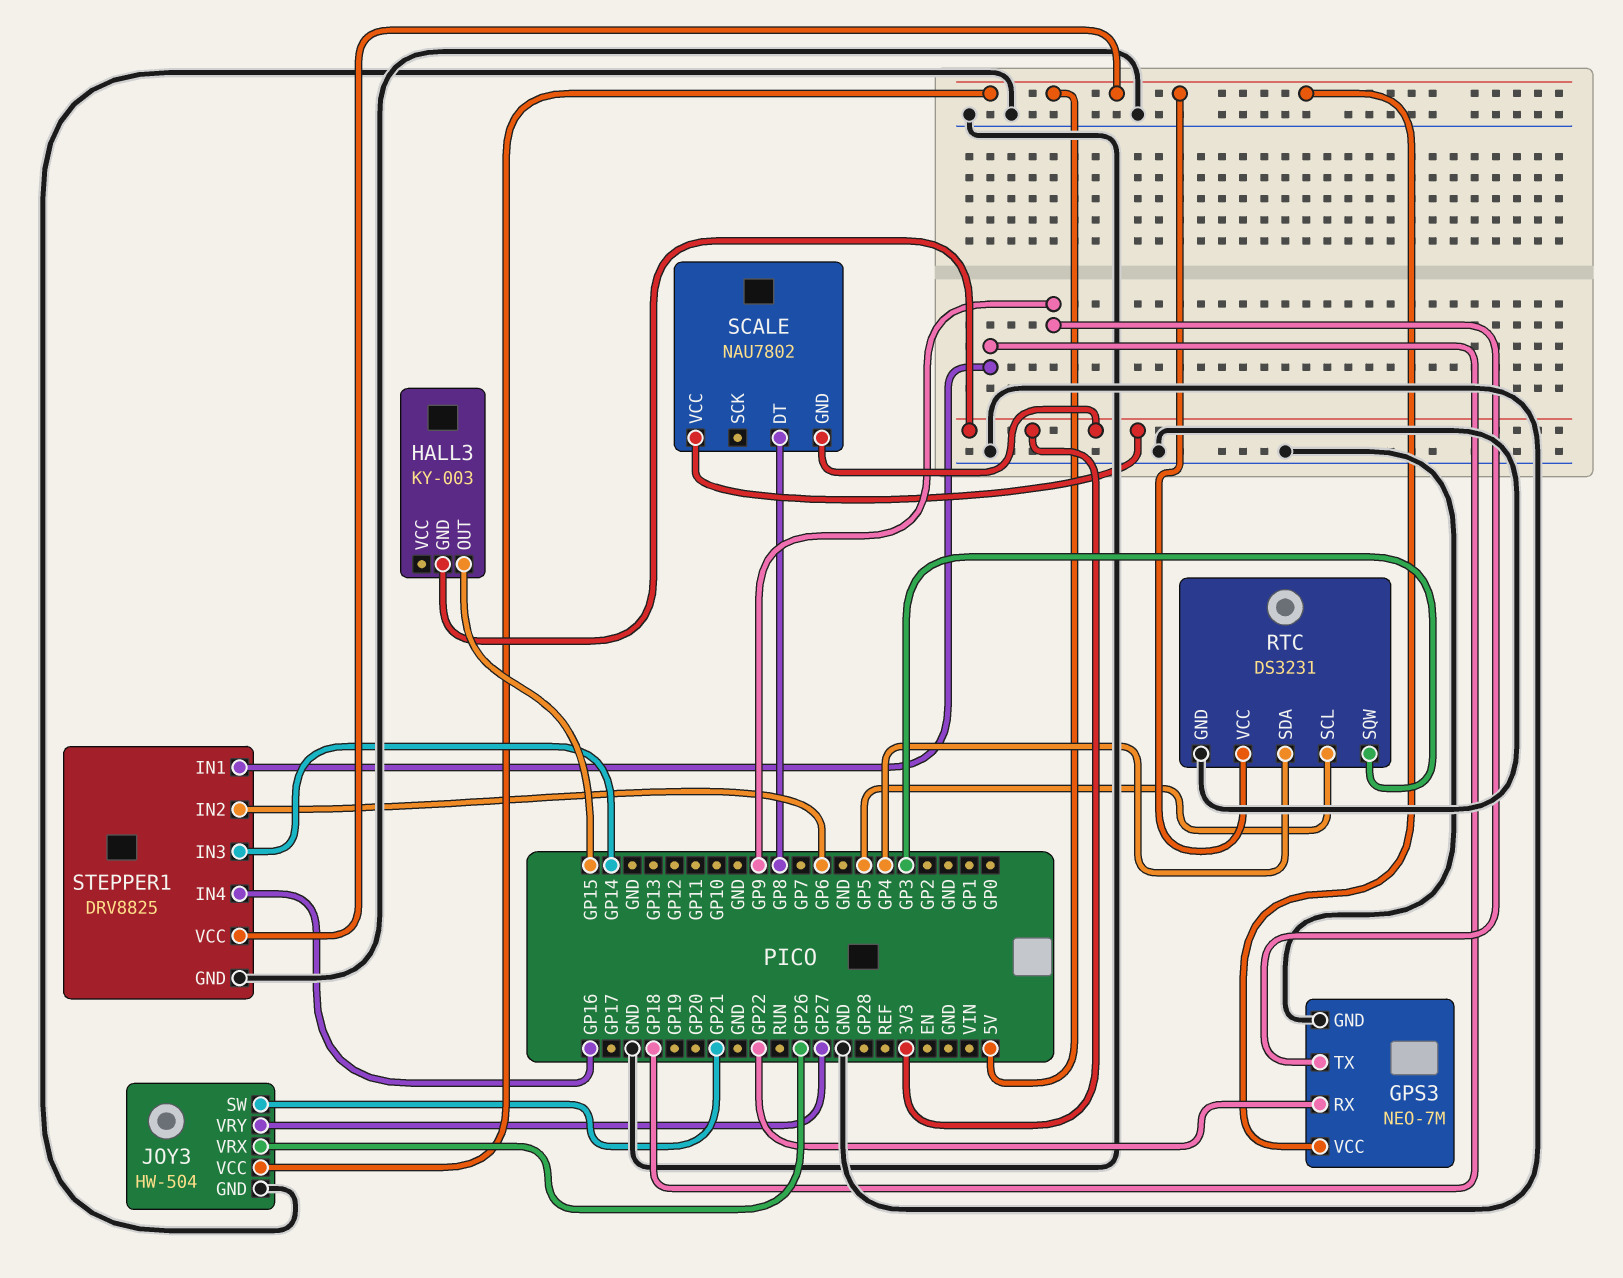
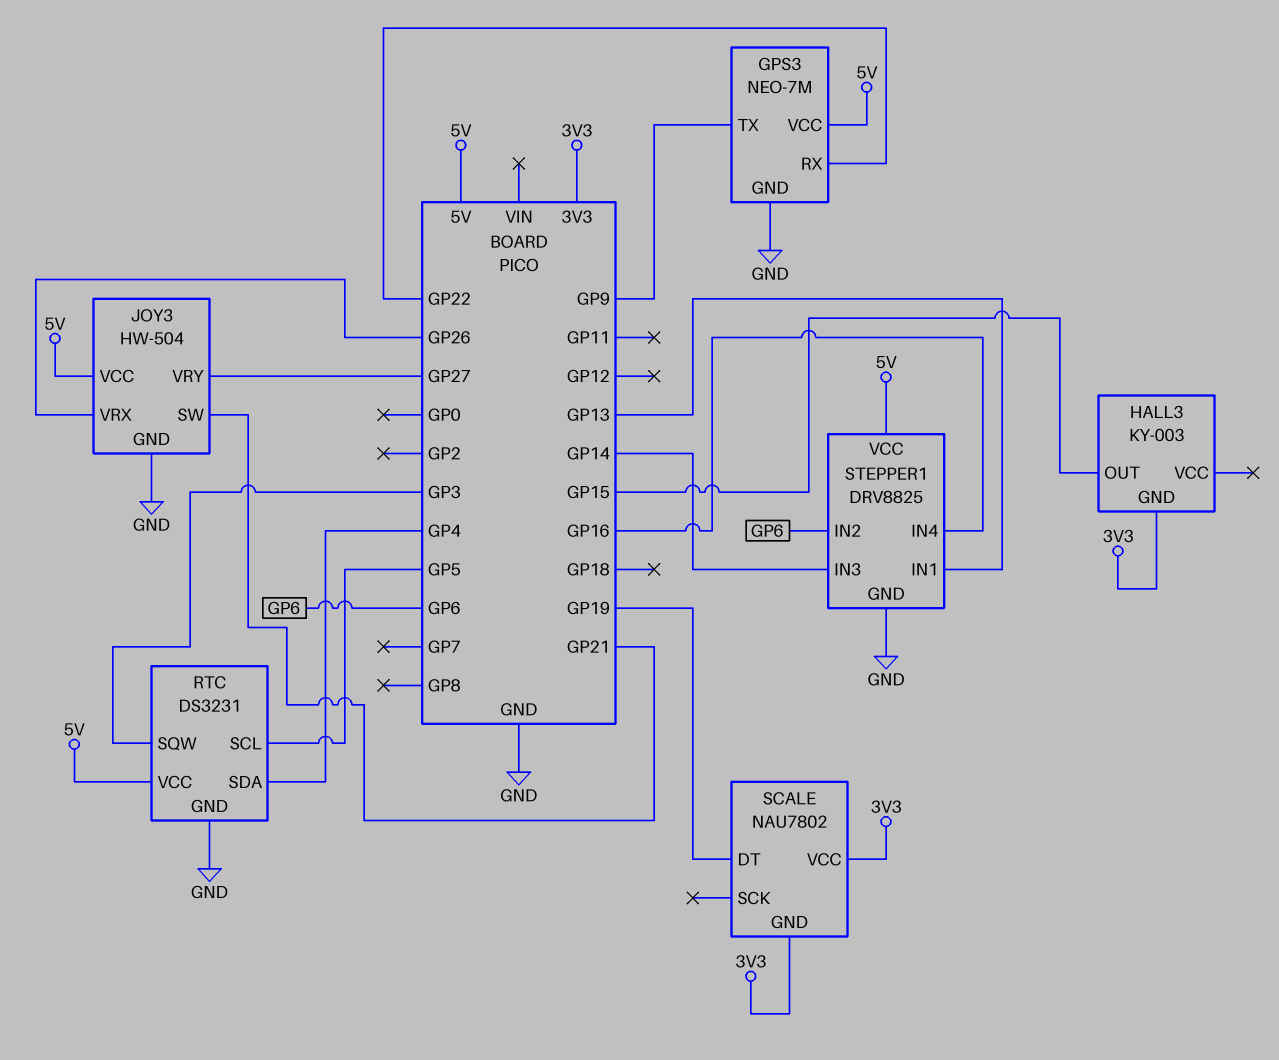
SCALE pin DT: GP8 -> GP19
STEPPER1 pin IN1: GP18 -> GP13

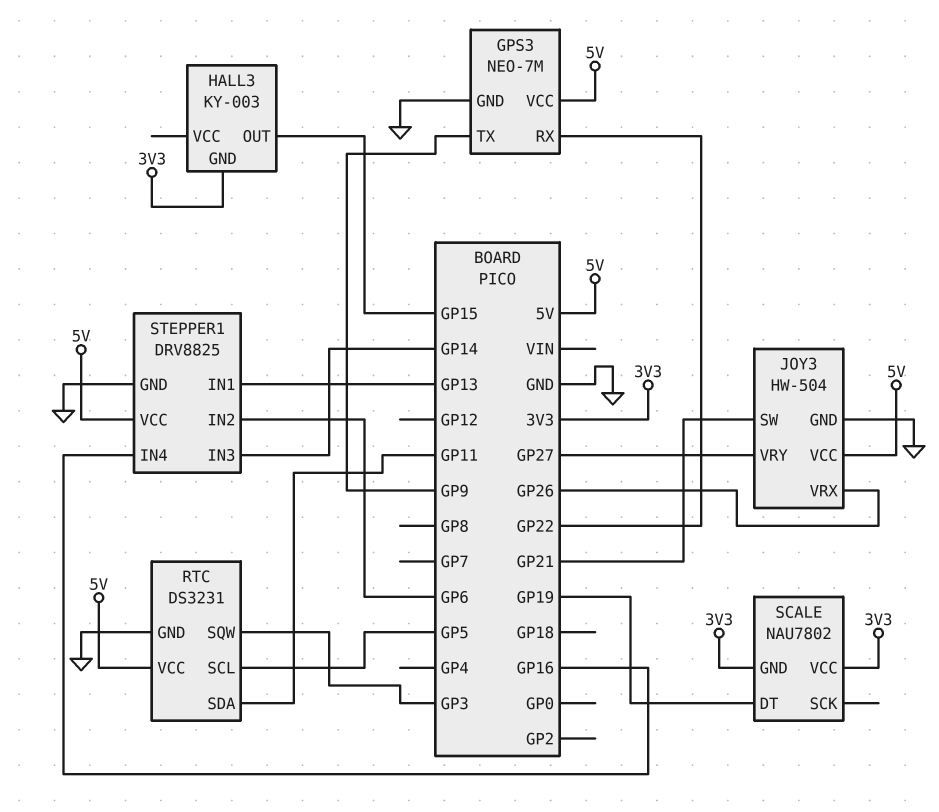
RTC pin SDA: GP4 -> GP11

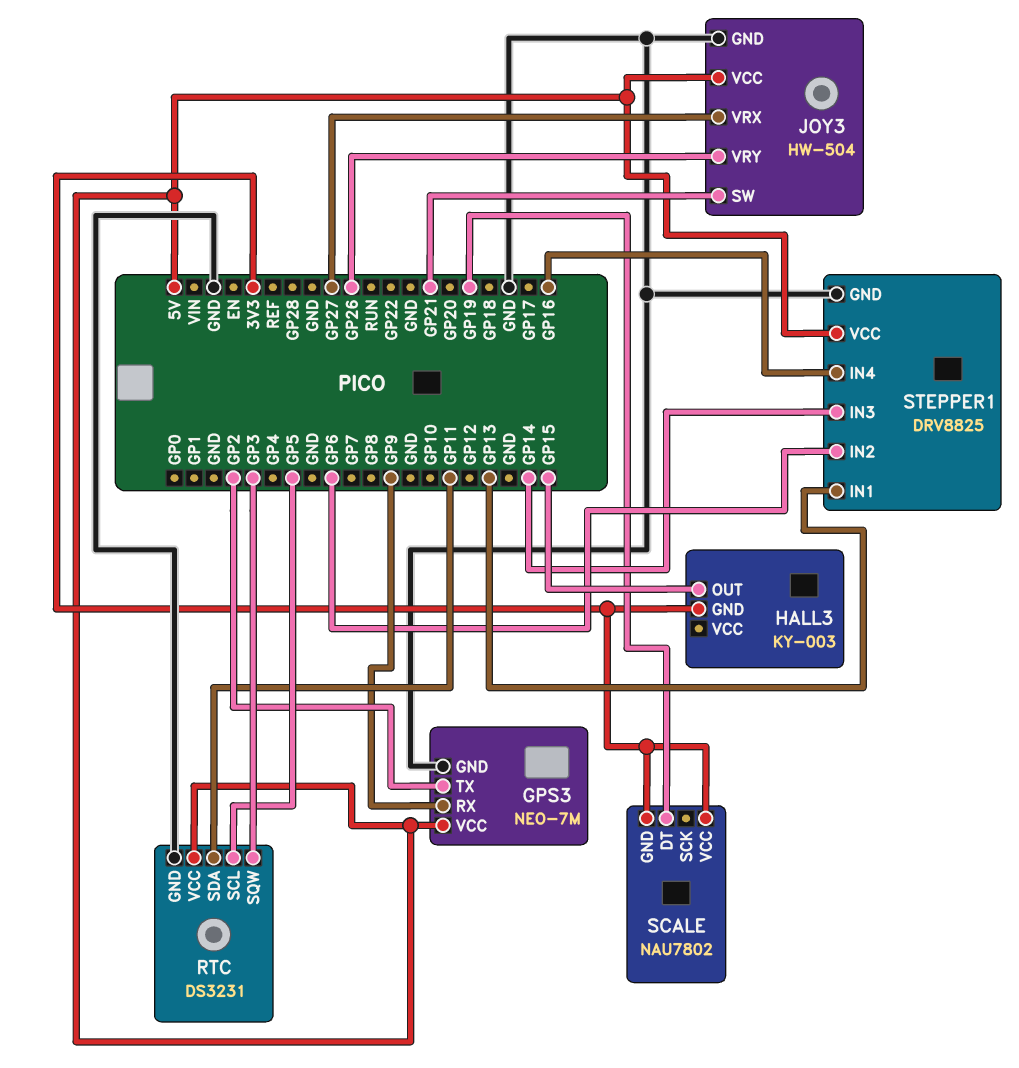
GPS3 pin RX: GP22 -> GP9
GPS3 pin TX: GP9 -> GP2
JOY3 pin VRX: GP26 -> GP27
JOY3 pin VRY: GP27 -> GP26

